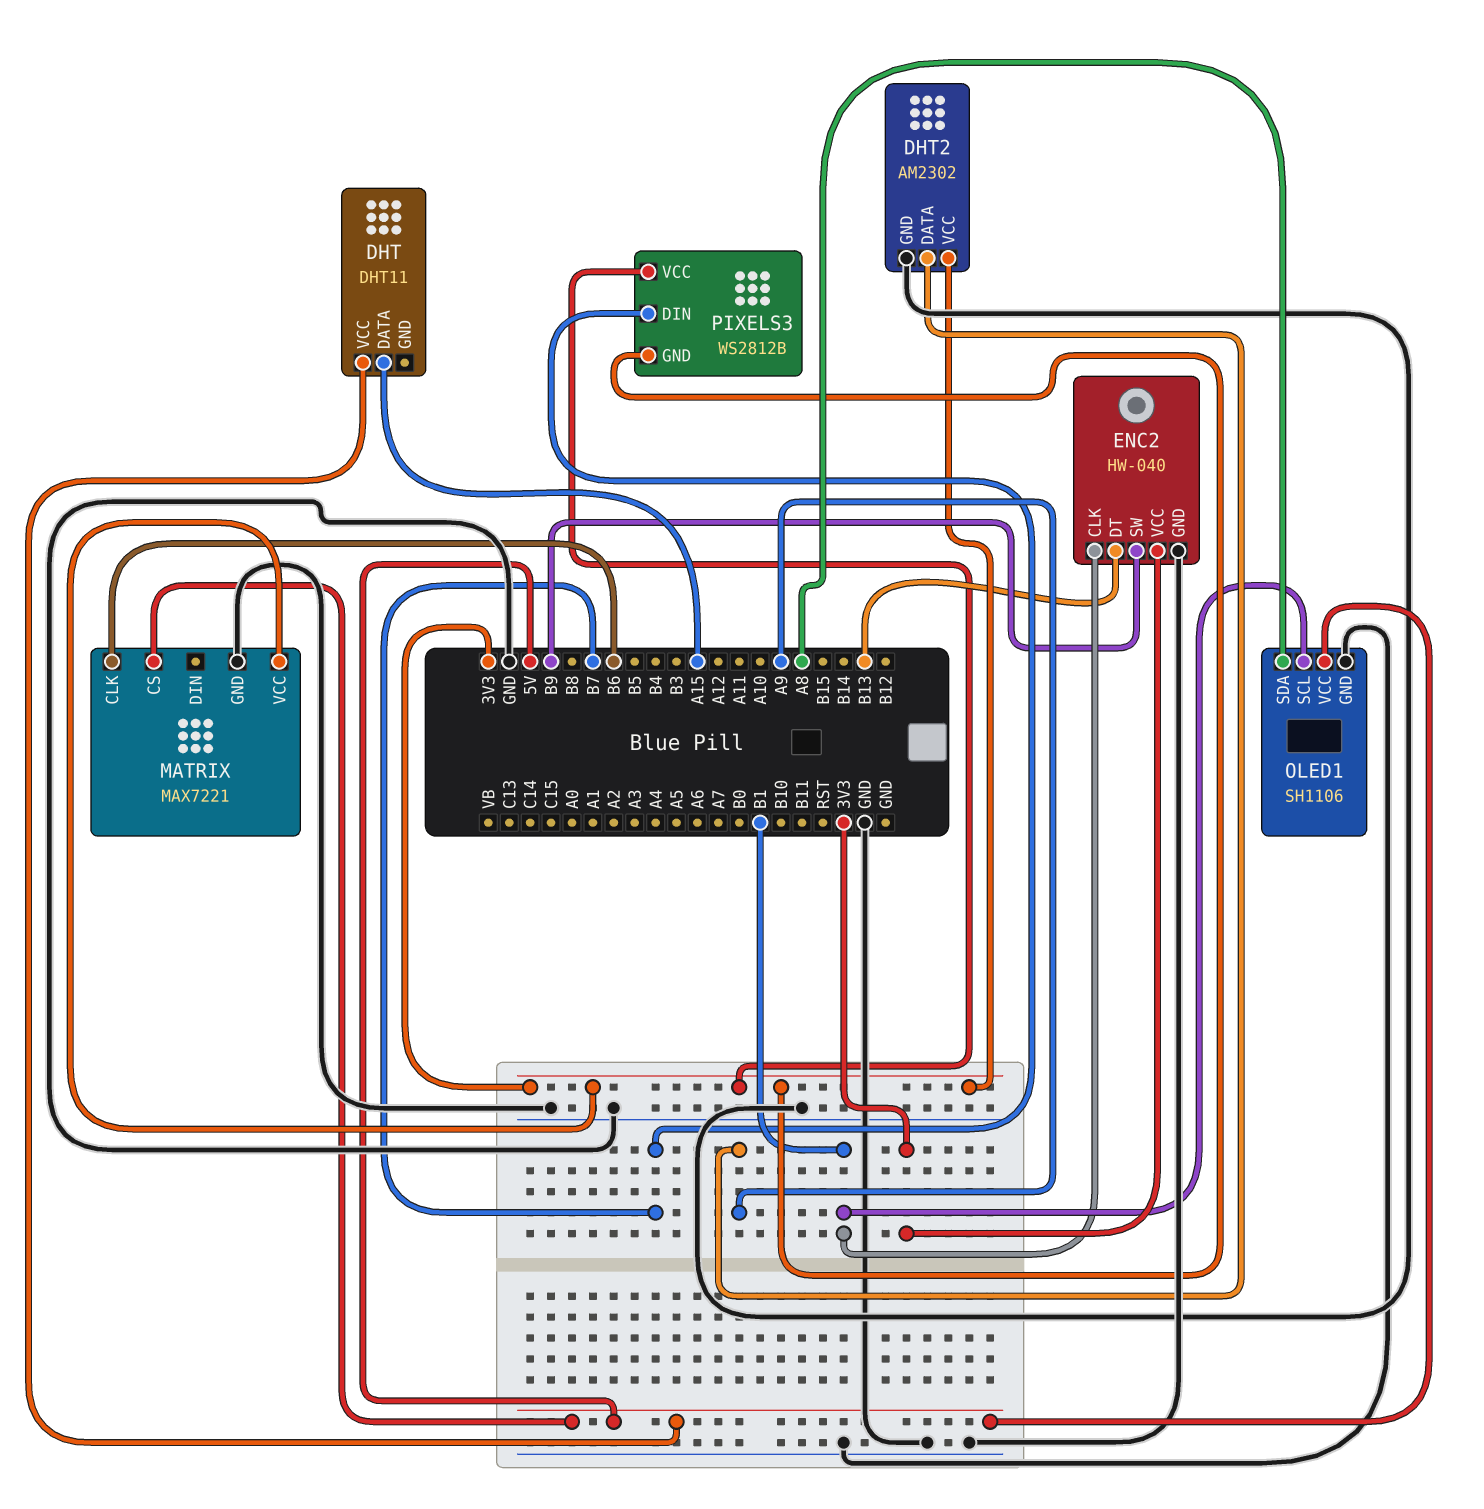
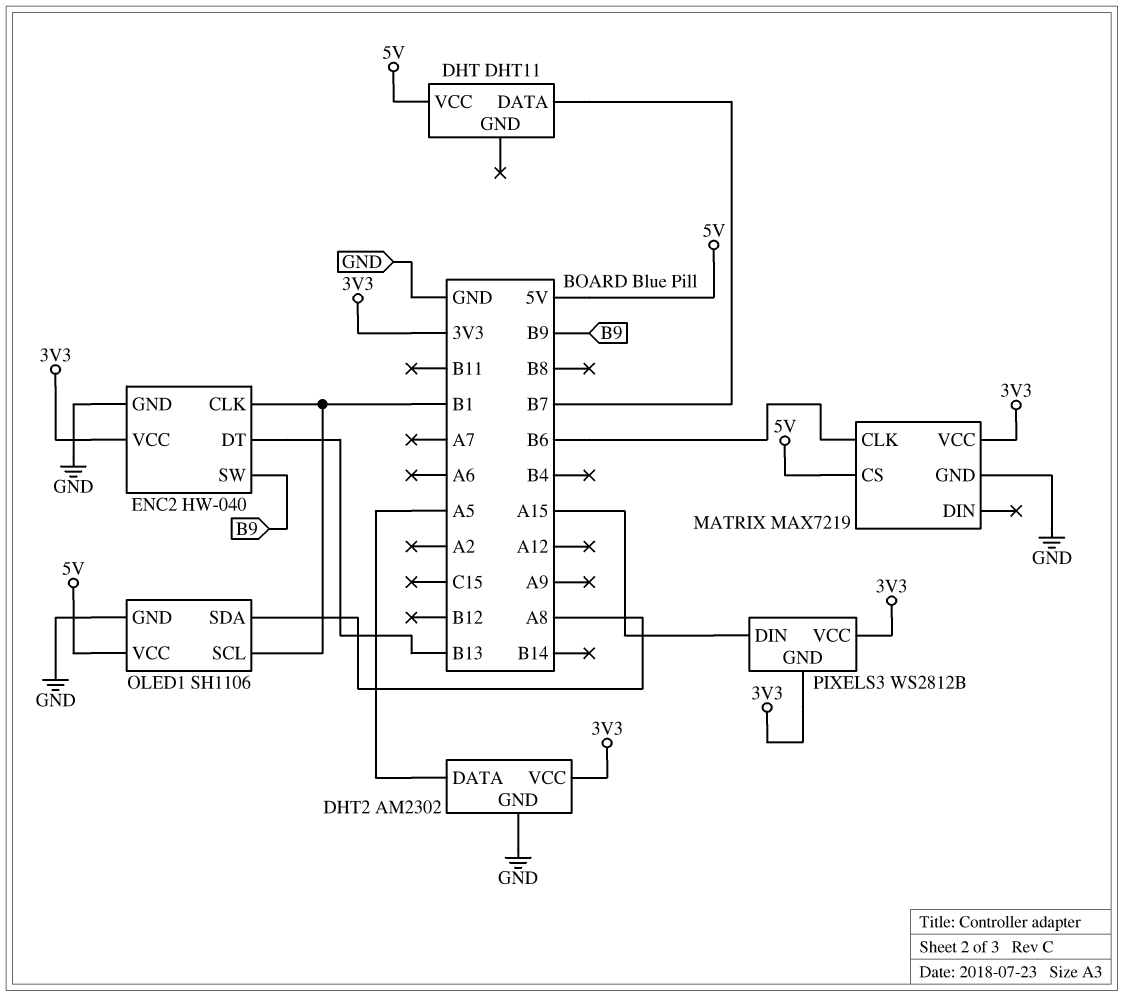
DHT pin DATA: A15 -> B7
DHT2 pin DATA: A9 -> A5
MATRIX: MAX7221 -> MAX7219
PIXELS3 pin DIN: B7 -> A15

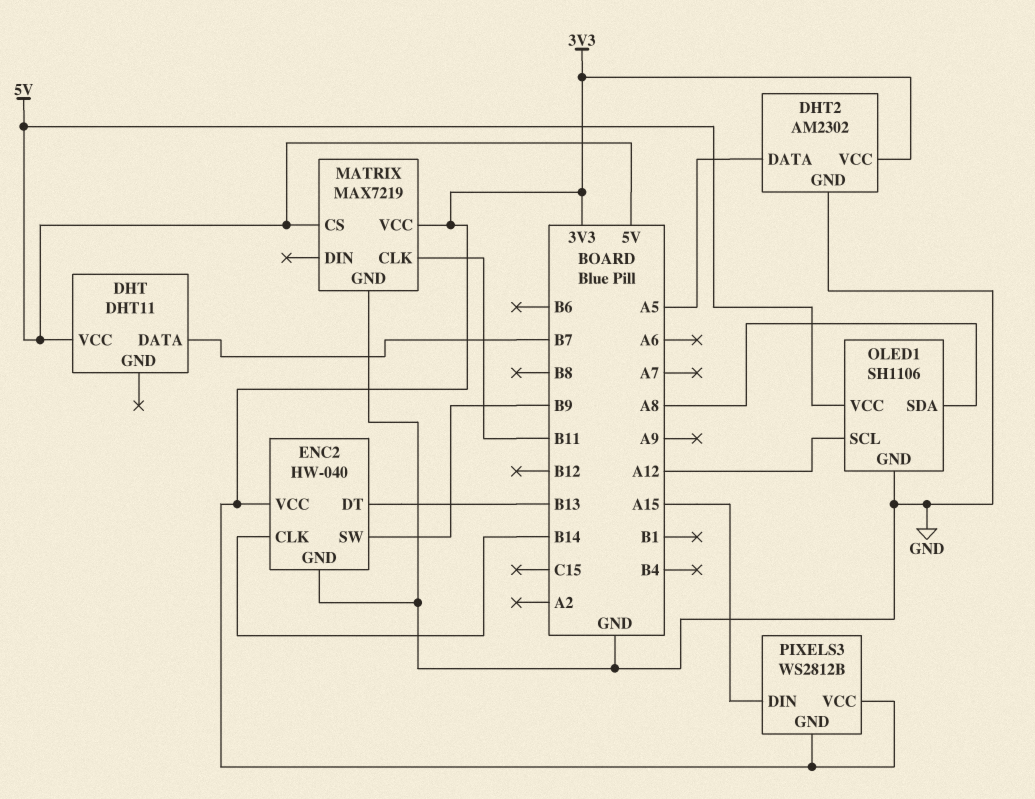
ENC2 pin CLK: B1 -> B14
MATRIX pin CLK: B6 -> B11
OLED1 pin SCL: B1 -> A12

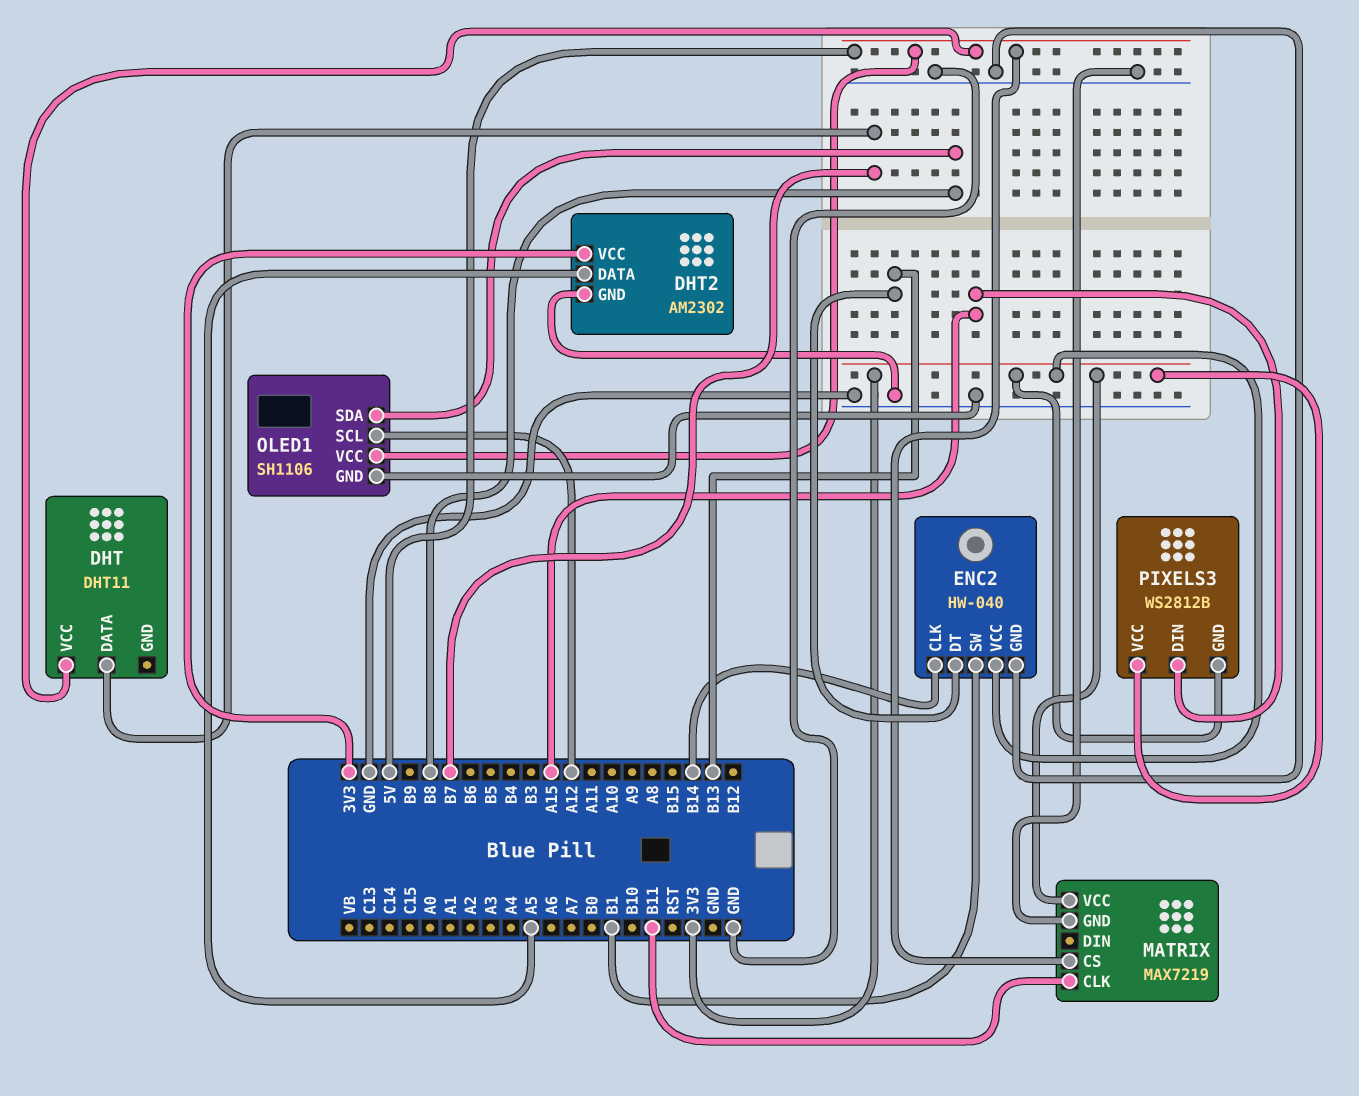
ENC2 pin SW: B9 -> B1
OLED1 pin SDA: A8 -> B8

